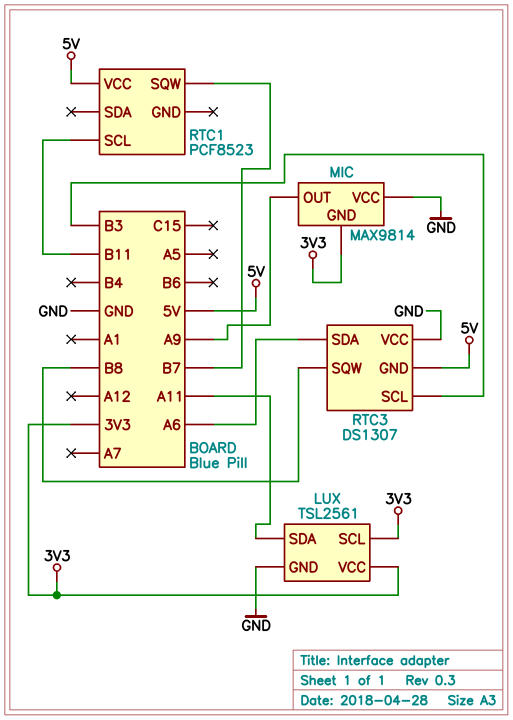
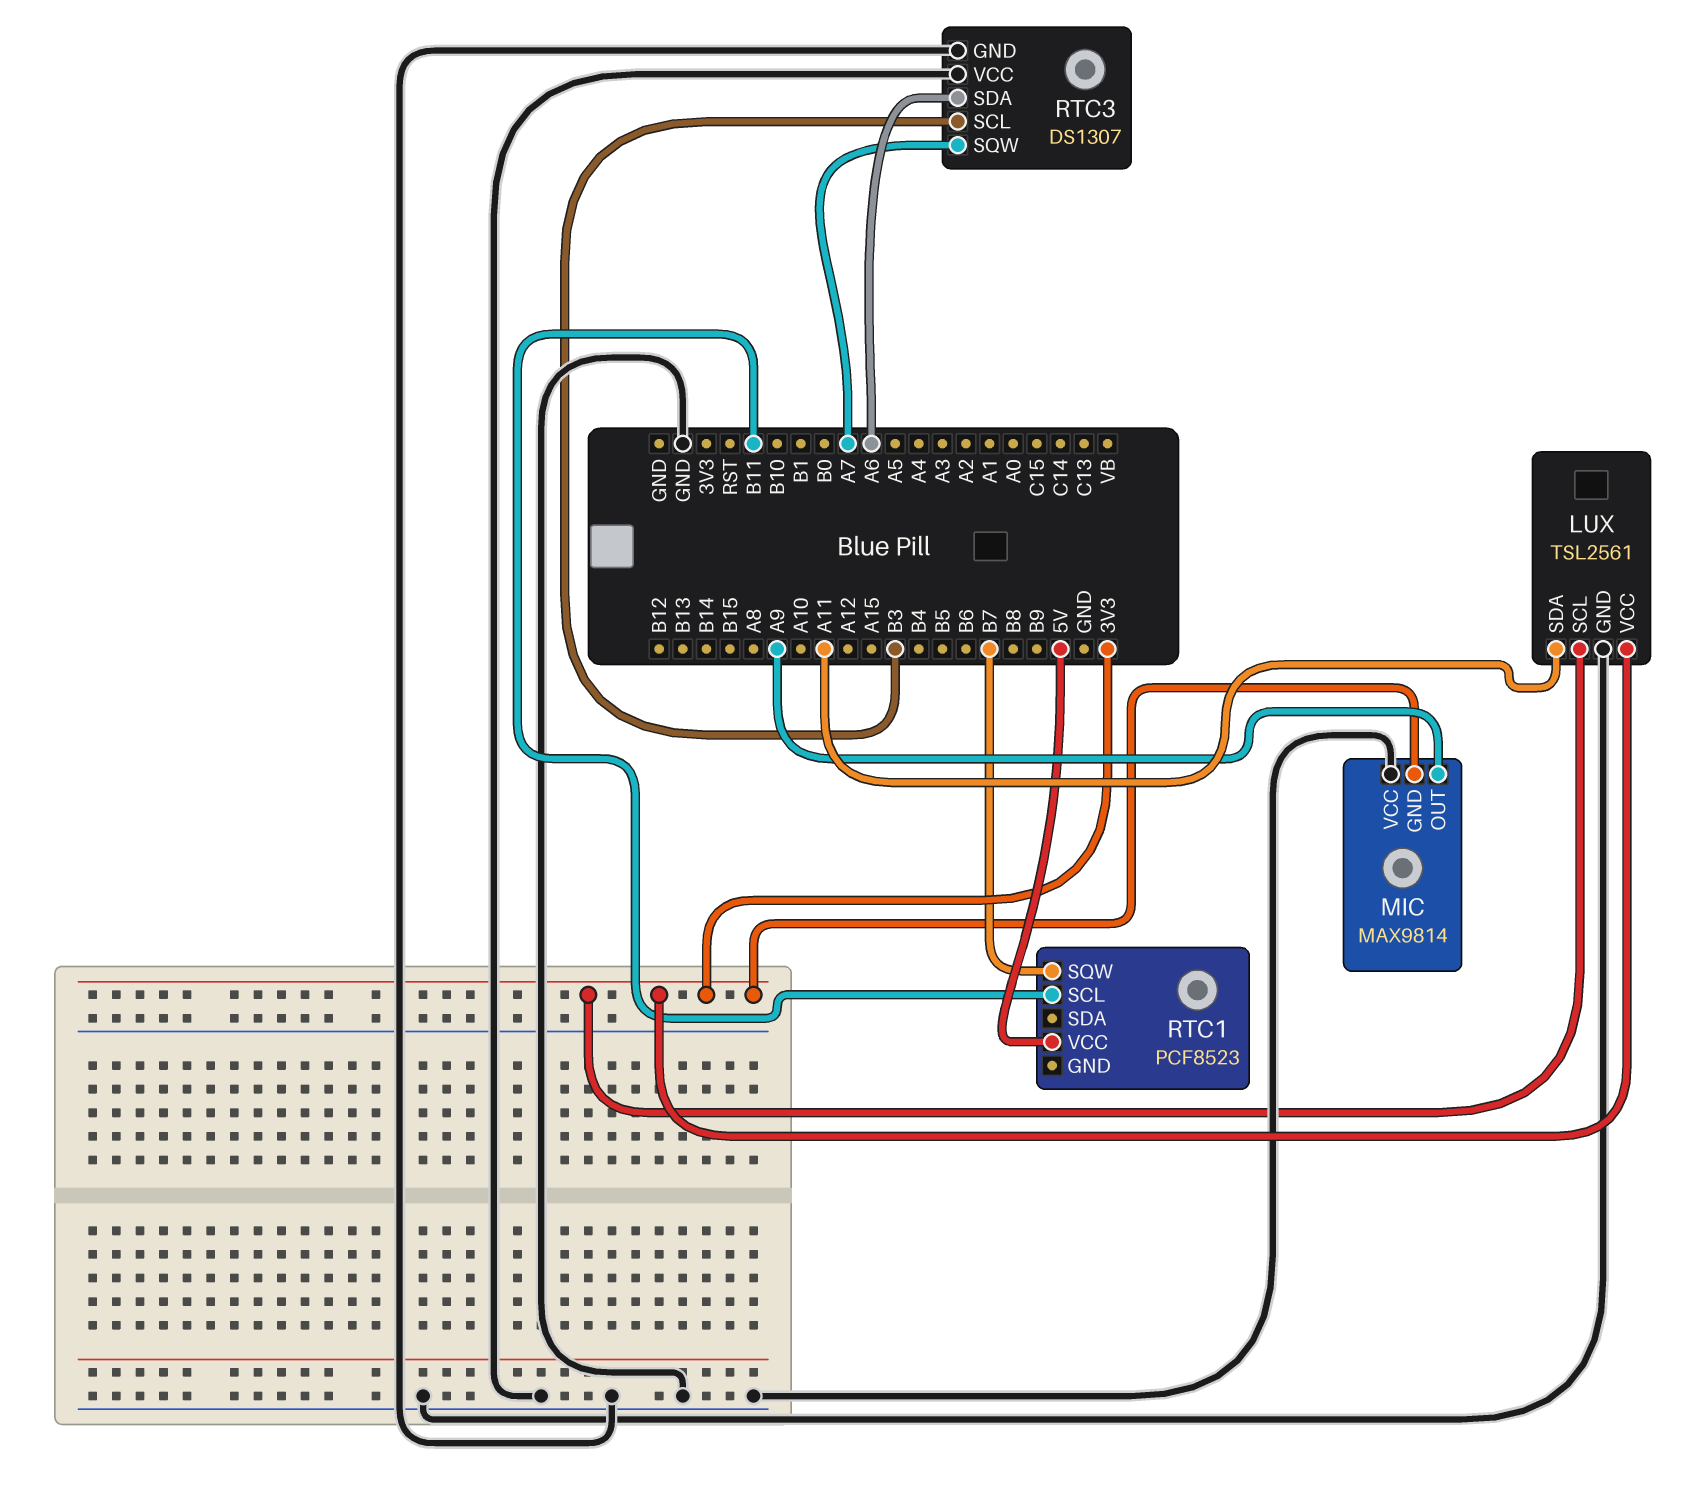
RTC3 pin GND: 5V -> GND
RTC3 pin SQW: B8 -> A7

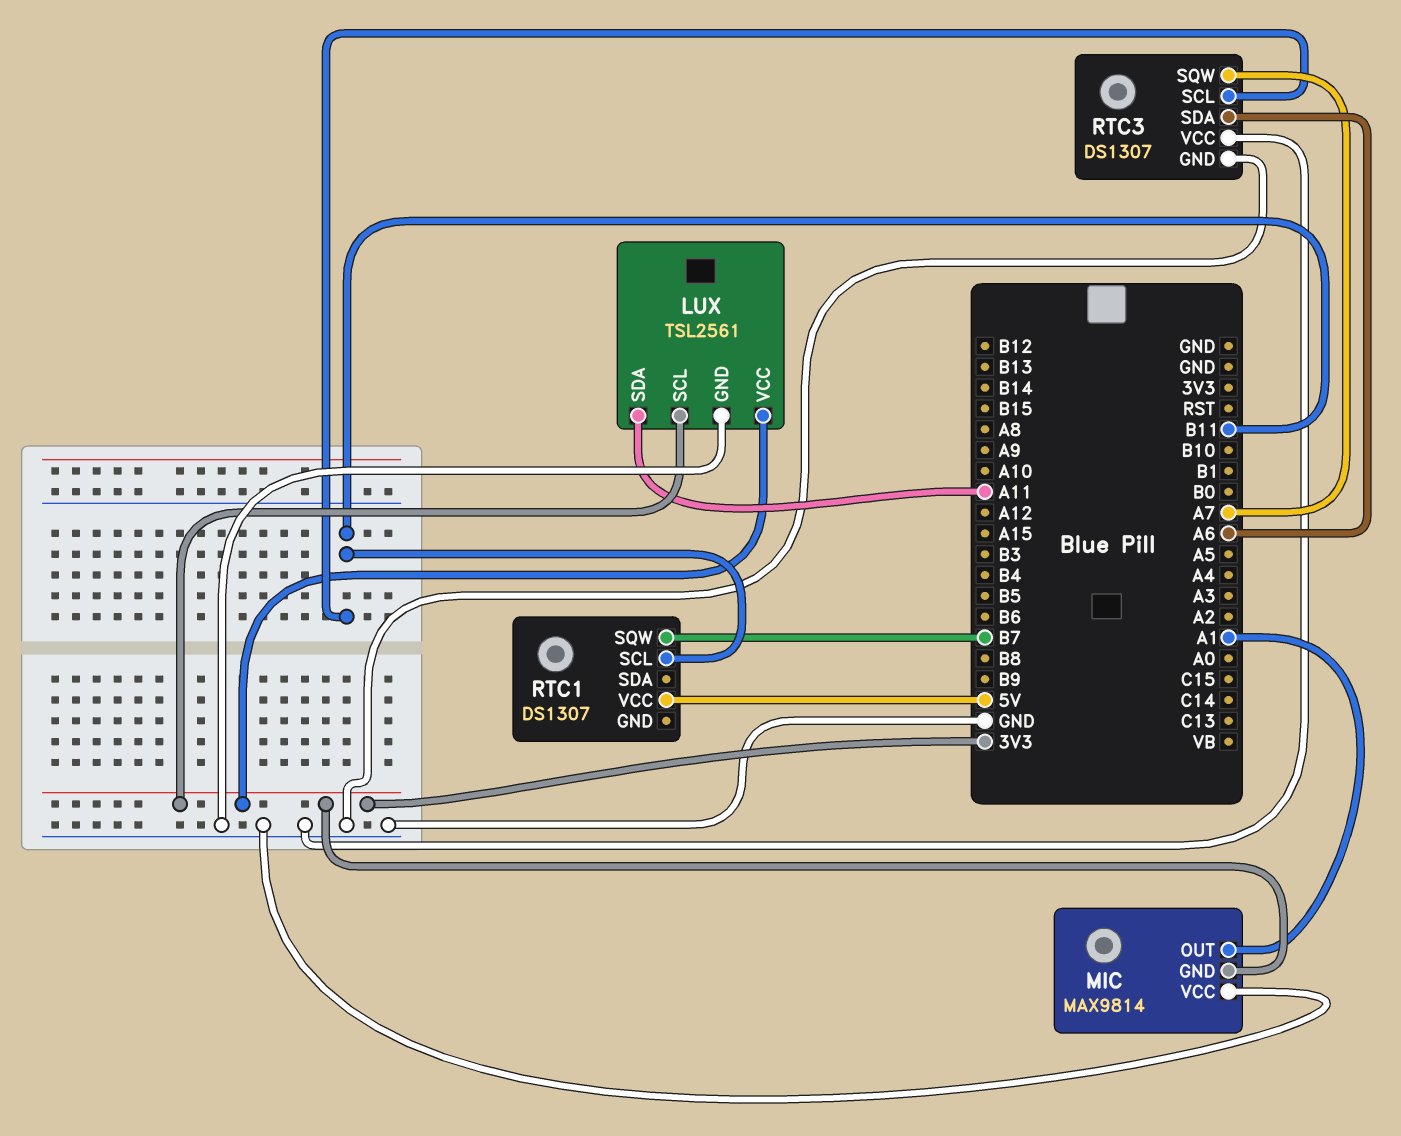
MIC pin OUT: A9 -> A1
RTC1: PCF8523 -> DS1307
RTC3 pin SCL: B3 -> B11

